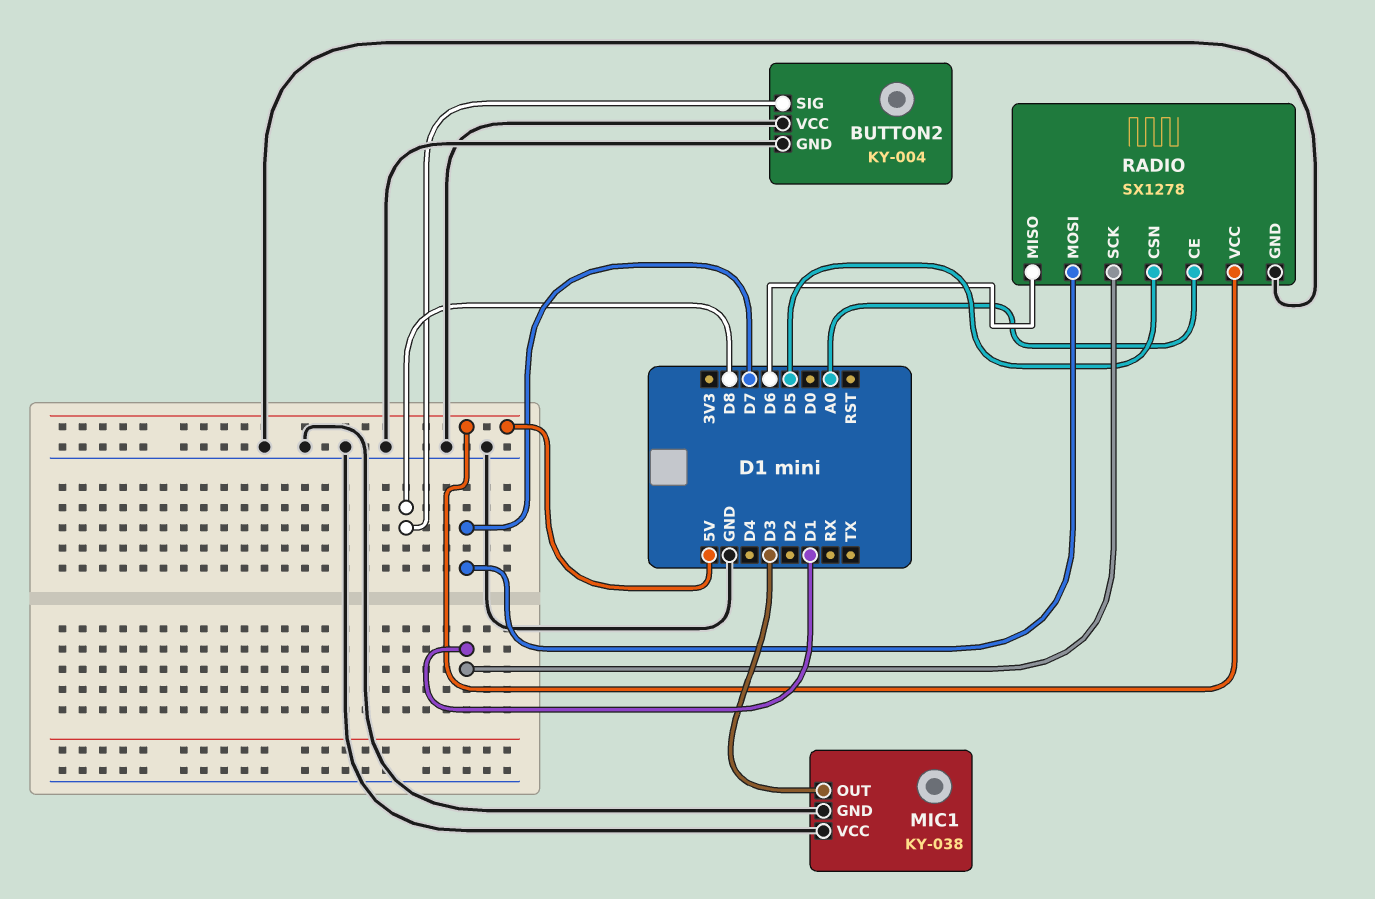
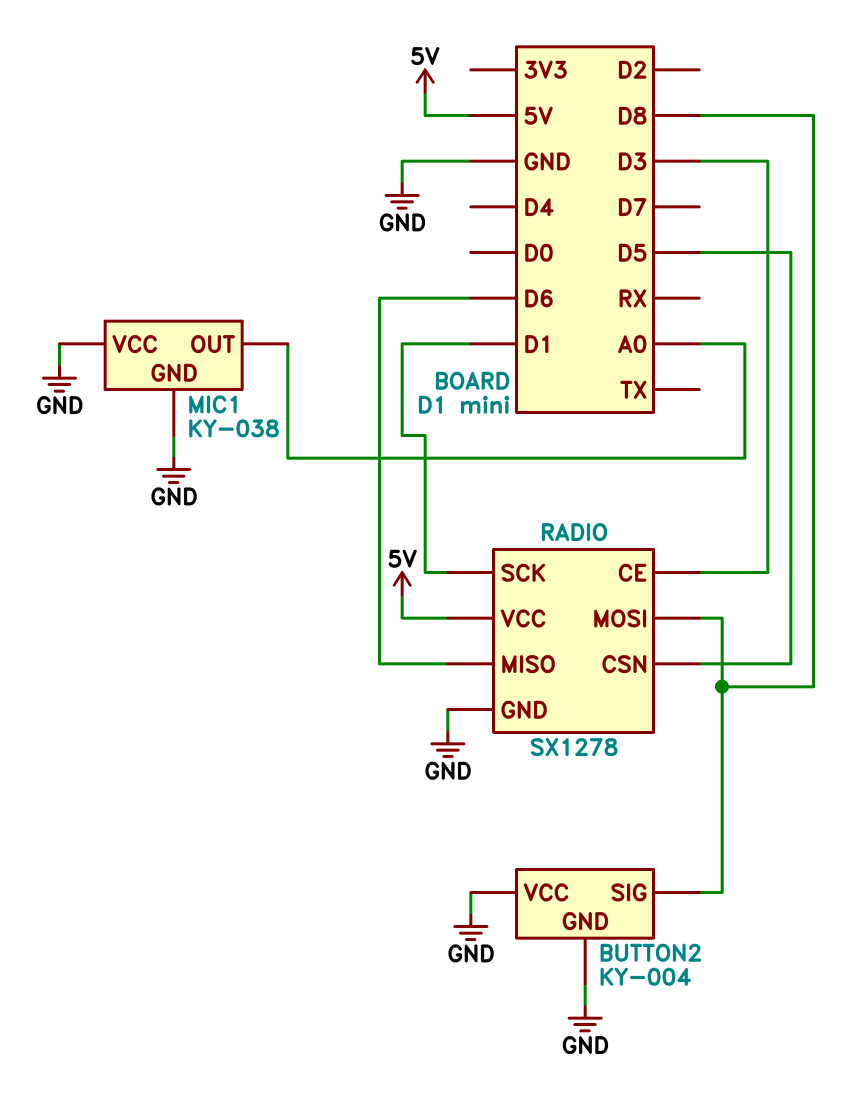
MIC1 pin OUT: D3 -> A0
RADIO pin CE: A0 -> D3
RADIO pin MOSI: D7 -> D8

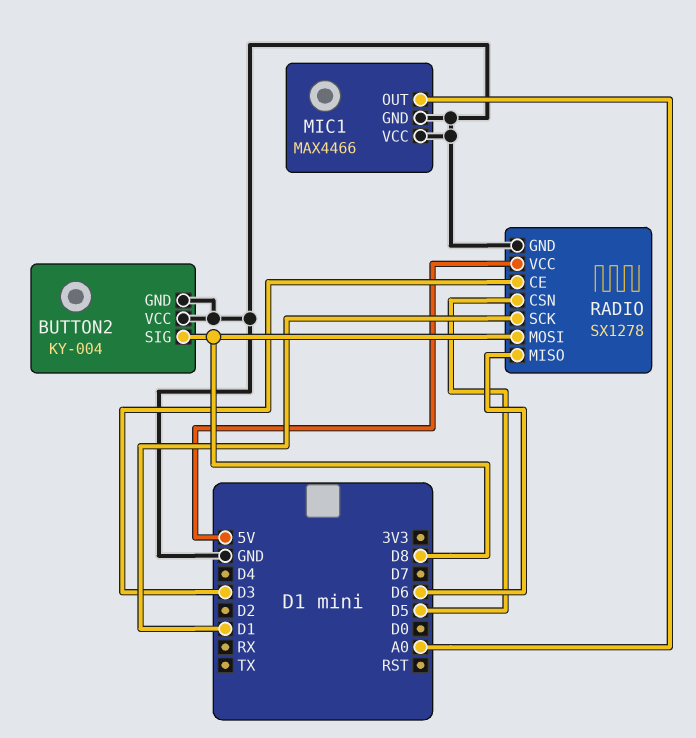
MIC1: KY-038 -> MAX4466

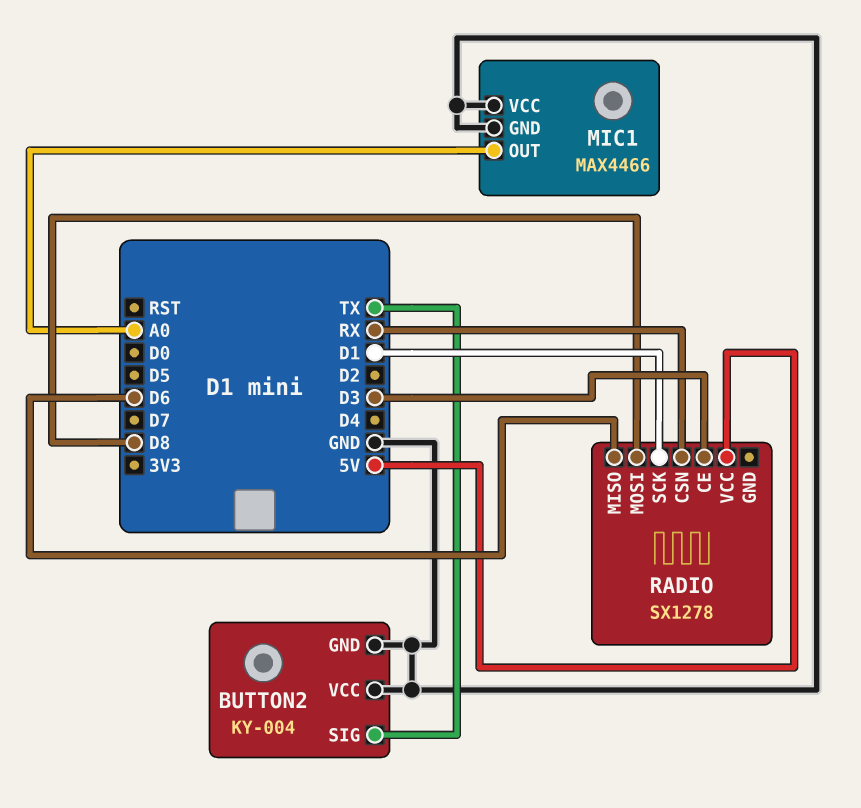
BUTTON2 pin SIG: D8 -> TX
RADIO pin CSN: D5 -> RX
RADIO pin GND: GND -> none

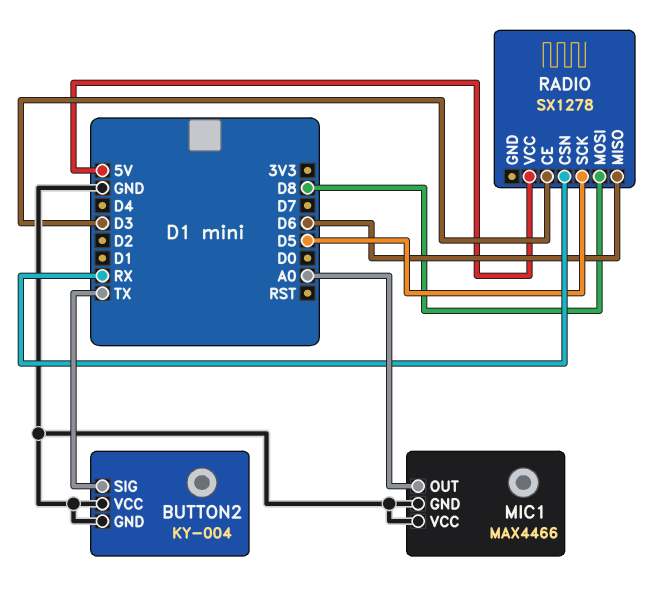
RADIO pin SCK: D1 -> D5

